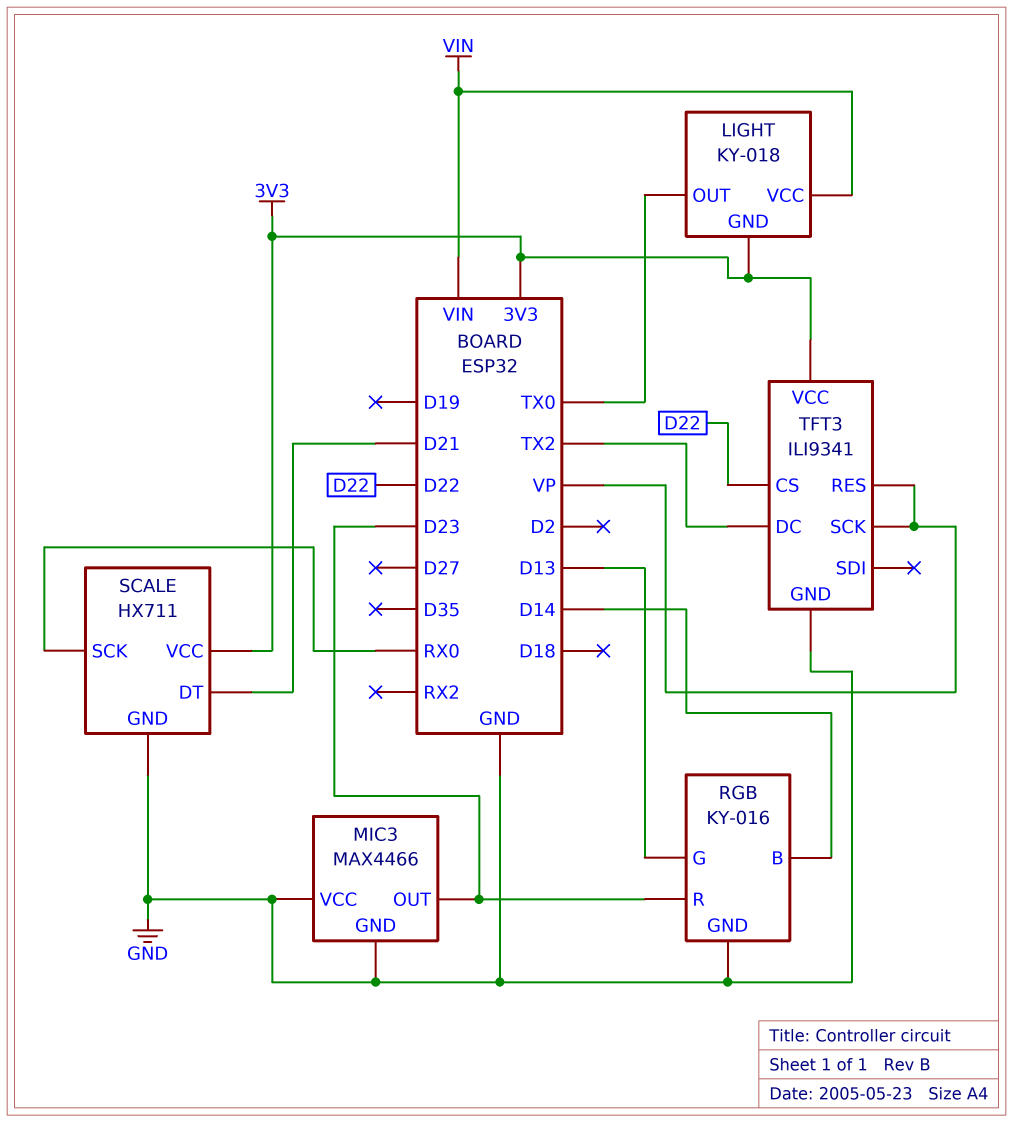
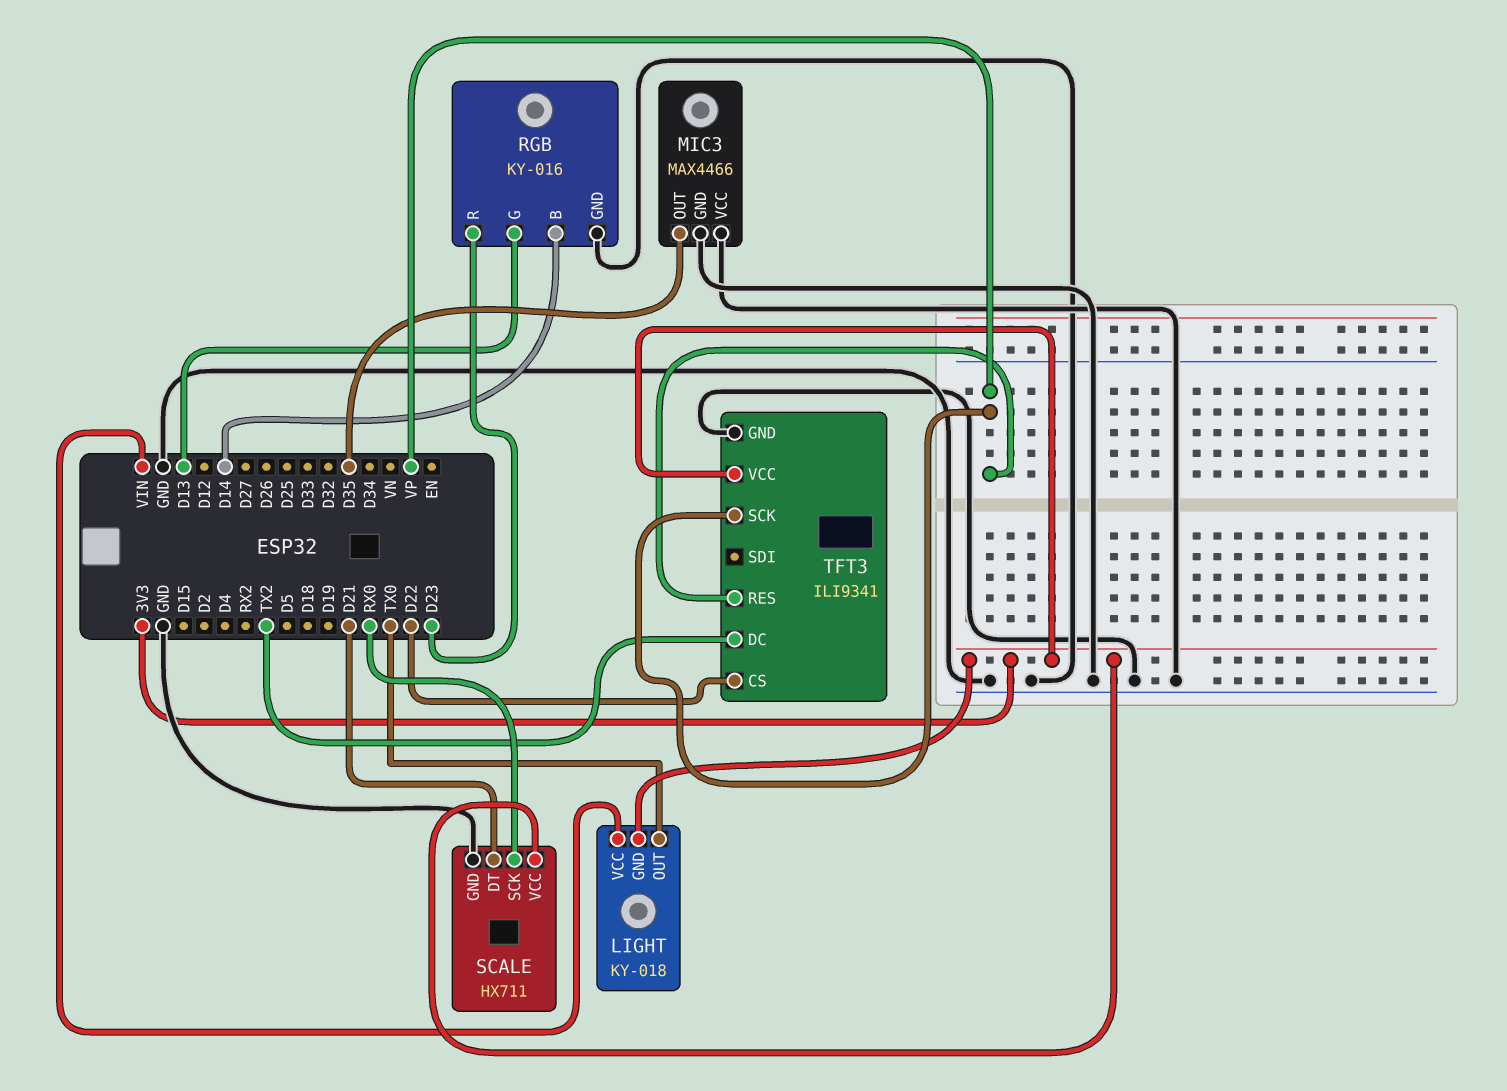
MIC3 pin OUT: D23 -> D35

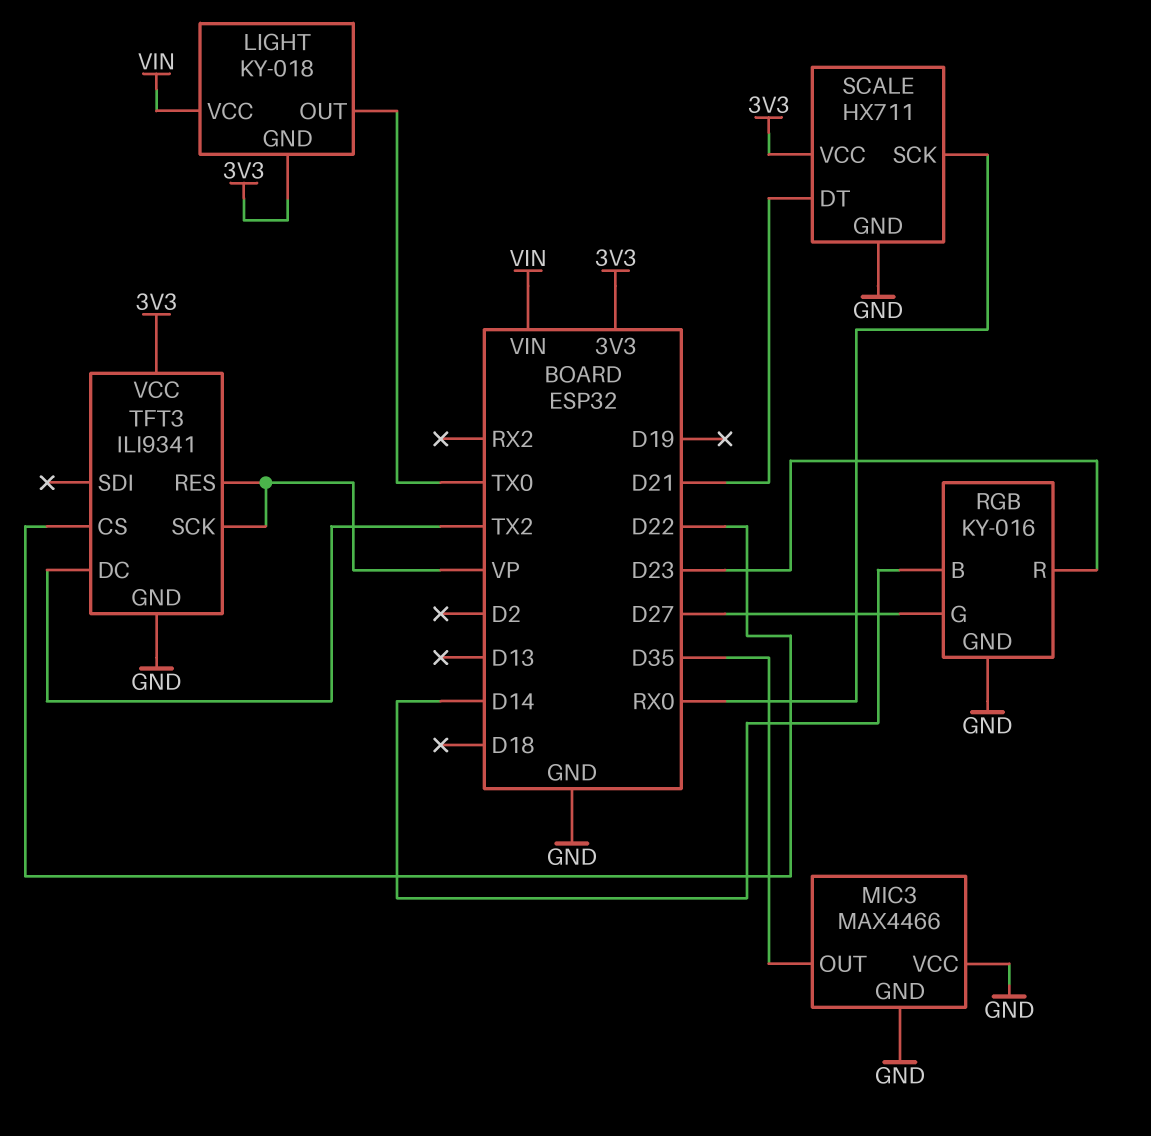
RGB pin G: D13 -> D27

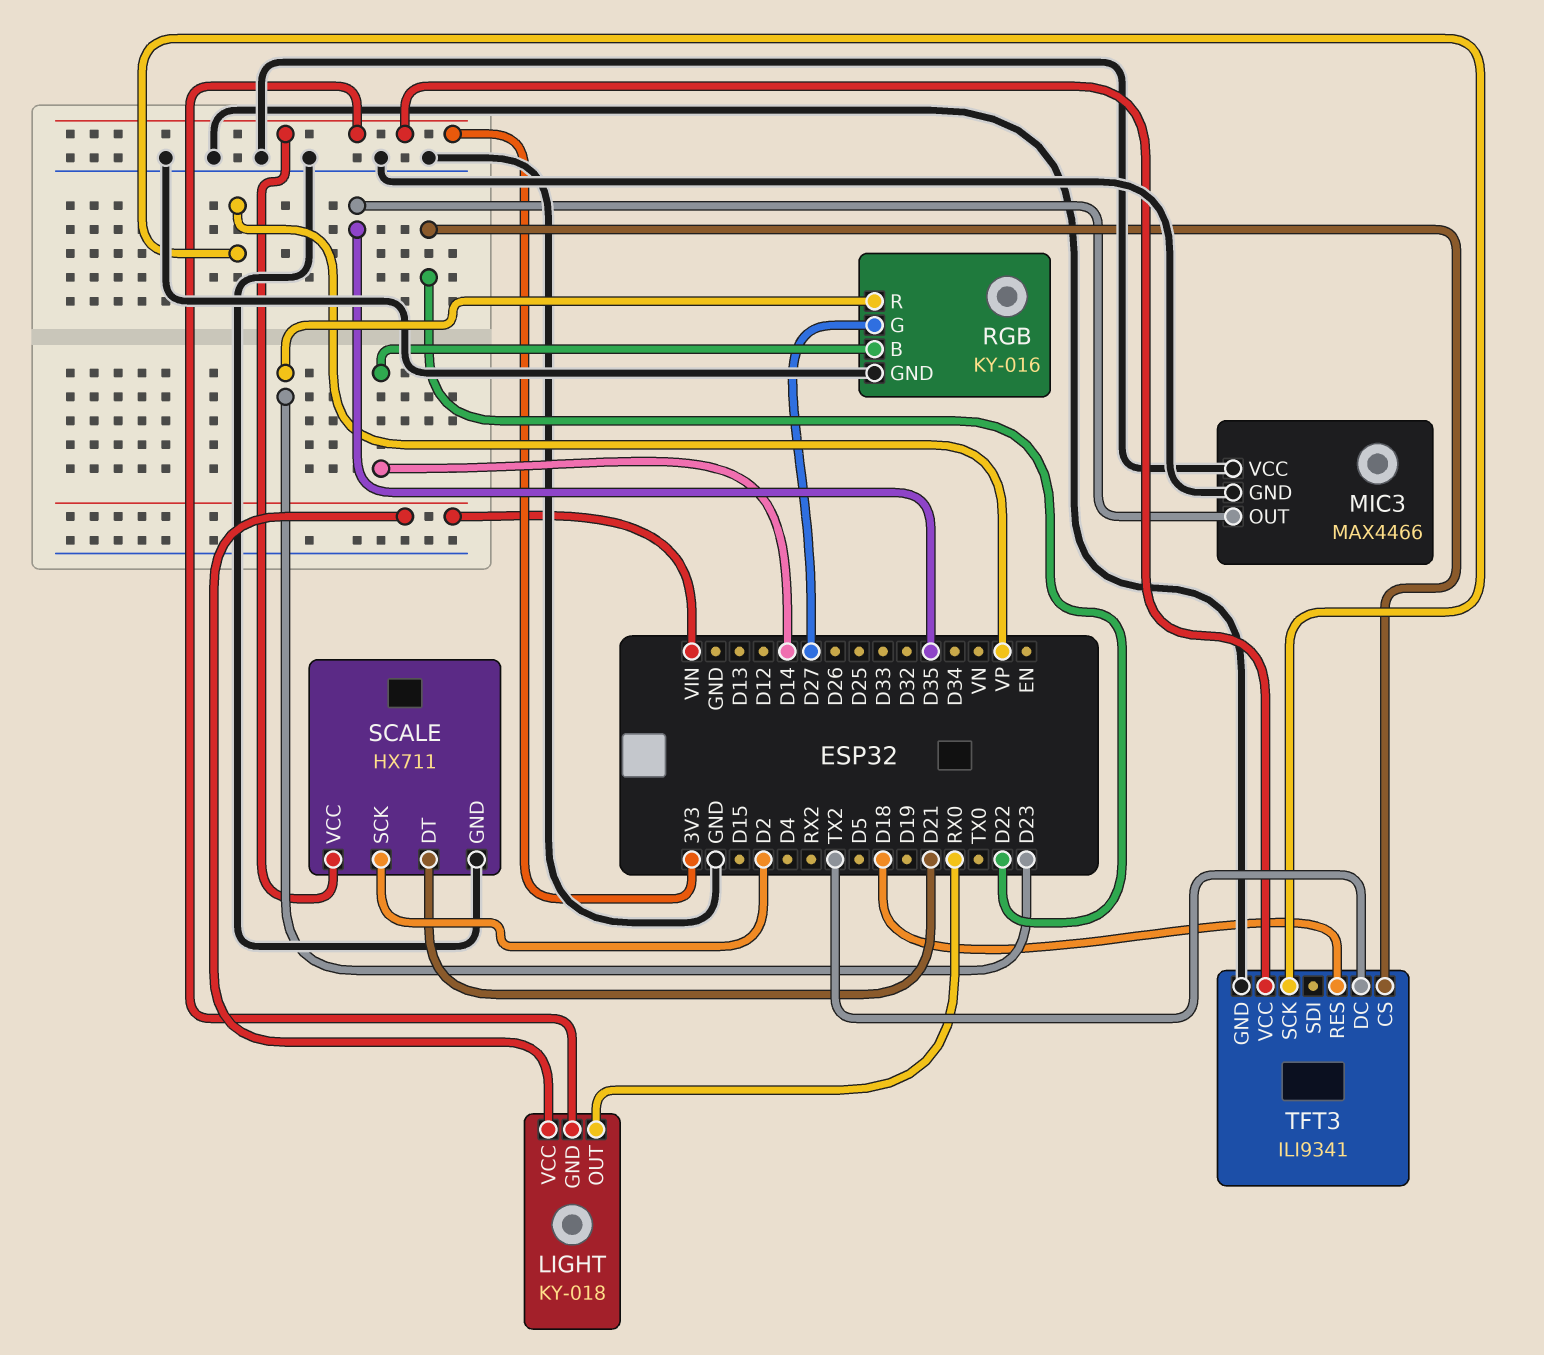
LIGHT pin OUT: TX0 -> RX0
SCALE pin SCK: RX0 -> D2
TFT3 pin RES: VP -> D18

